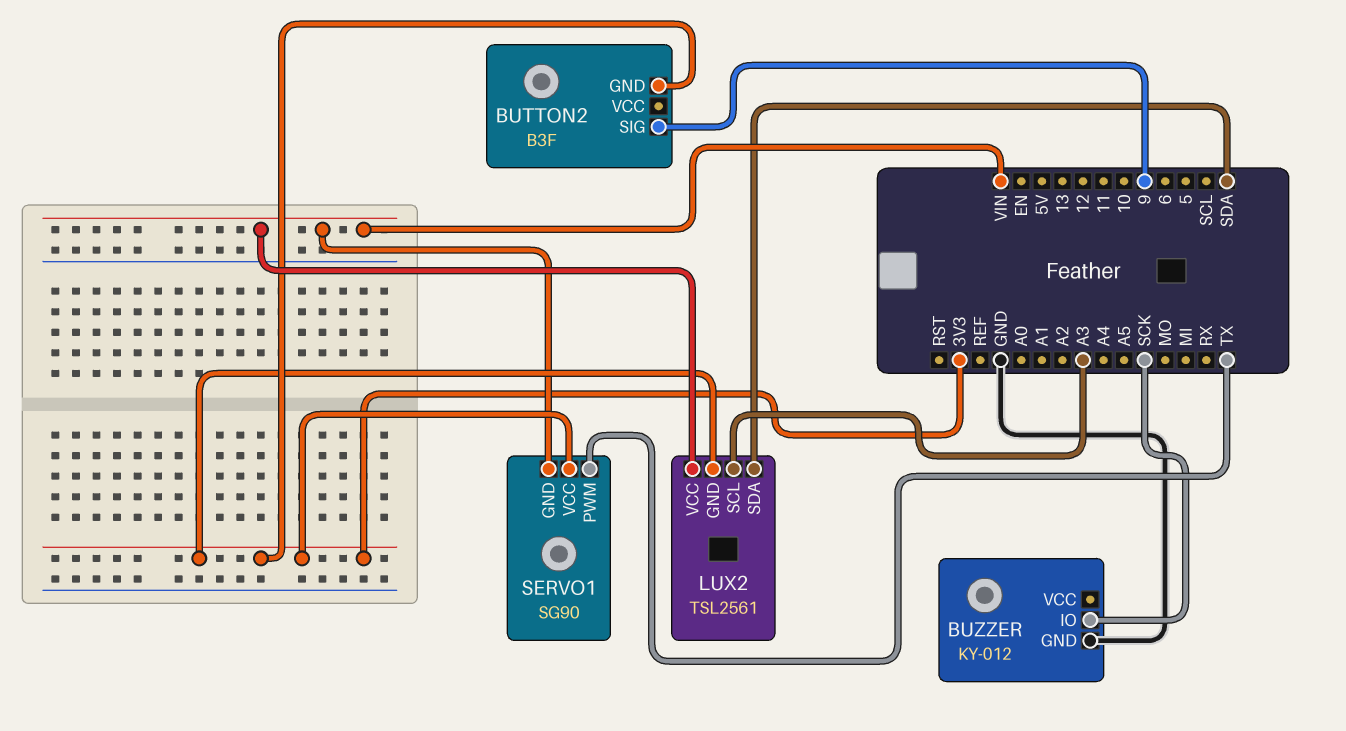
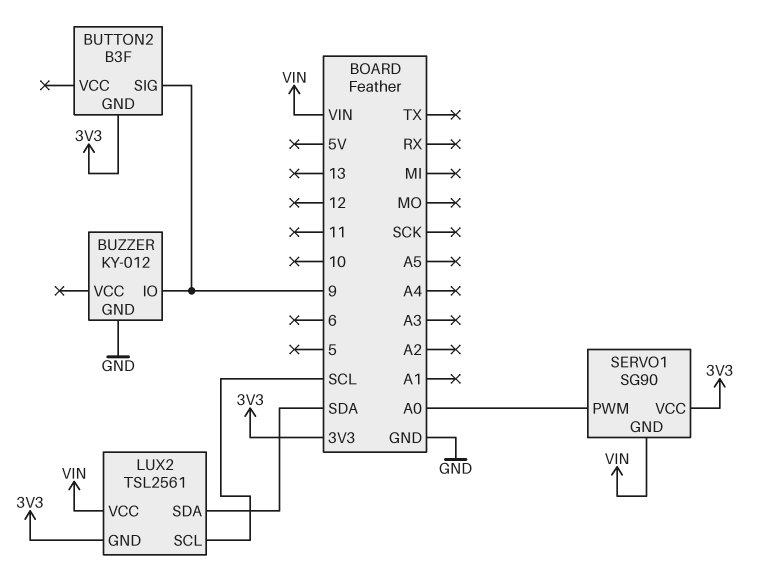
BUZZER pin IO: SCK -> 9
LUX2 pin SCL: A3 -> SCL
SERVO1 pin PWM: TX -> A0

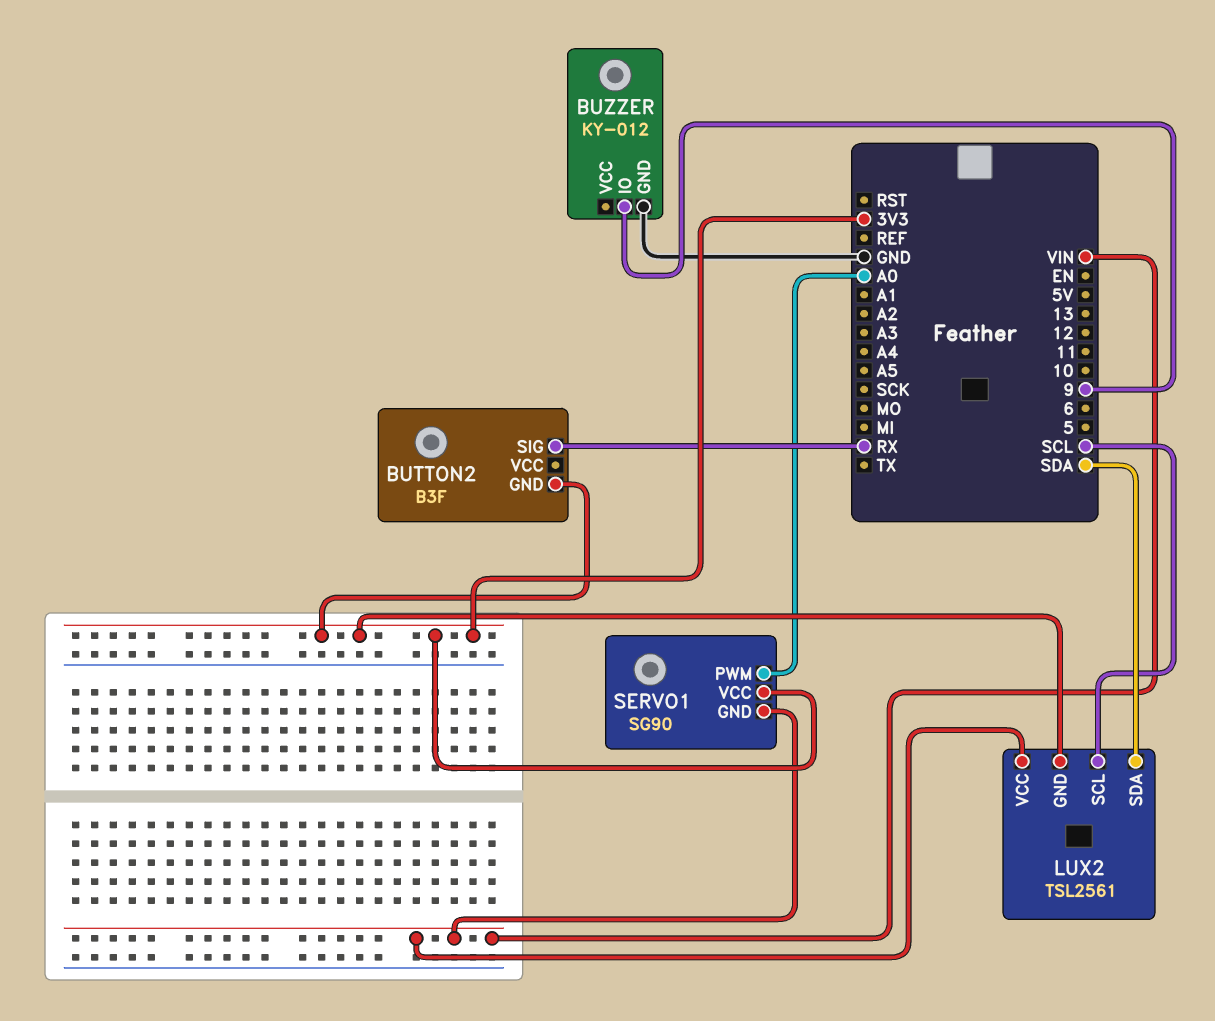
BUTTON2 pin SIG: 9 -> RX

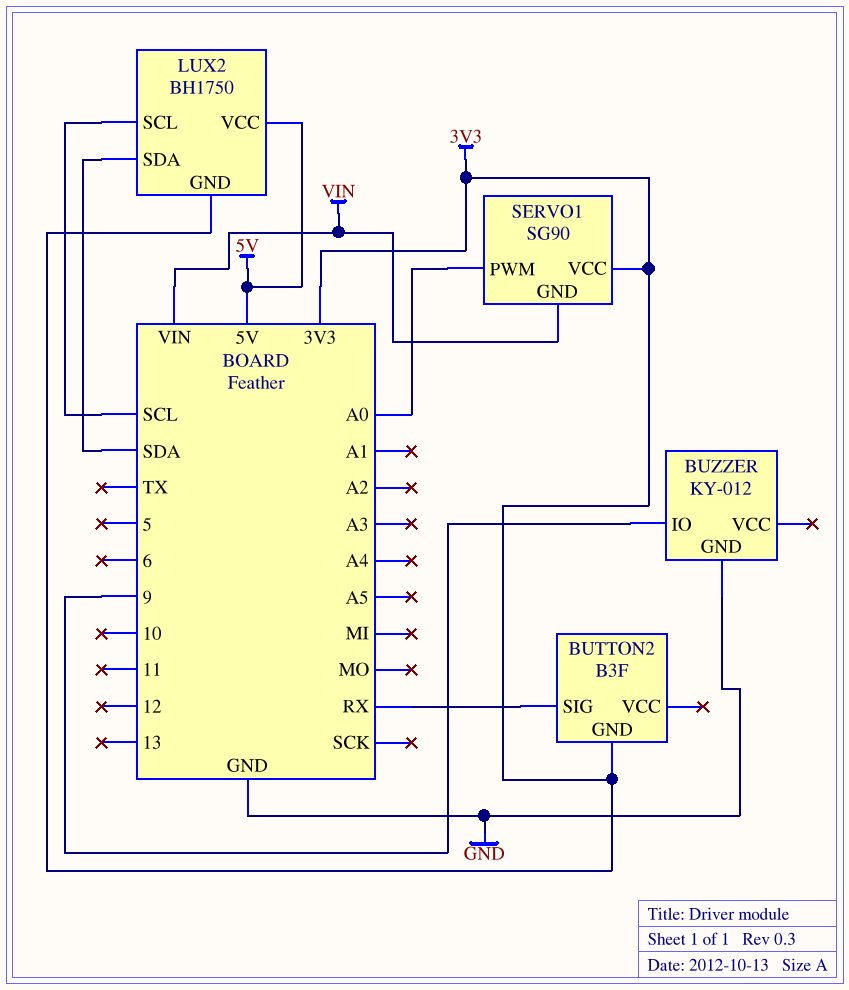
LUX2: TSL2561 -> BH1750
LUX2 pin VCC: VIN -> 5V

